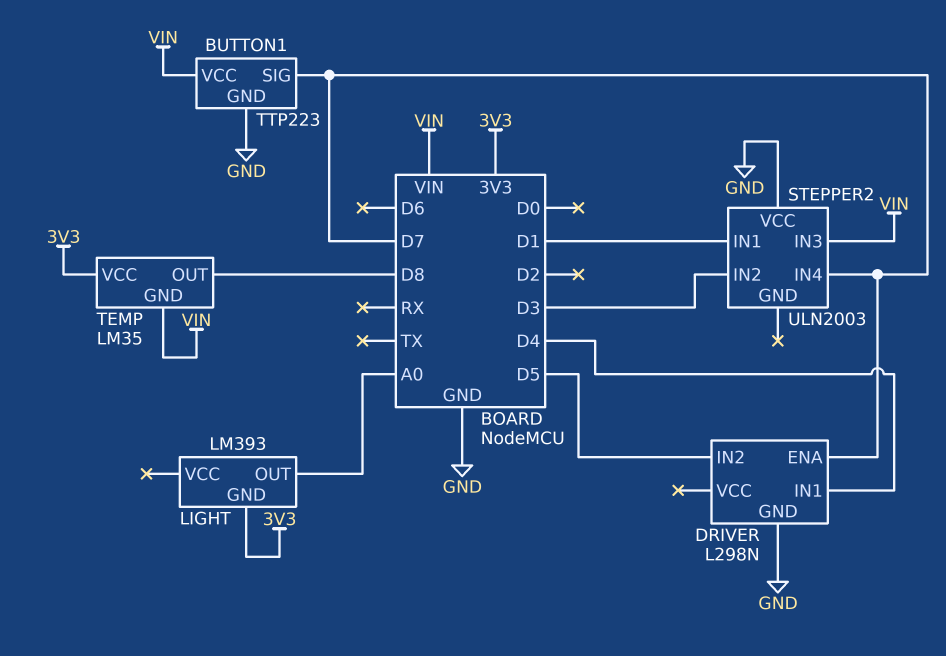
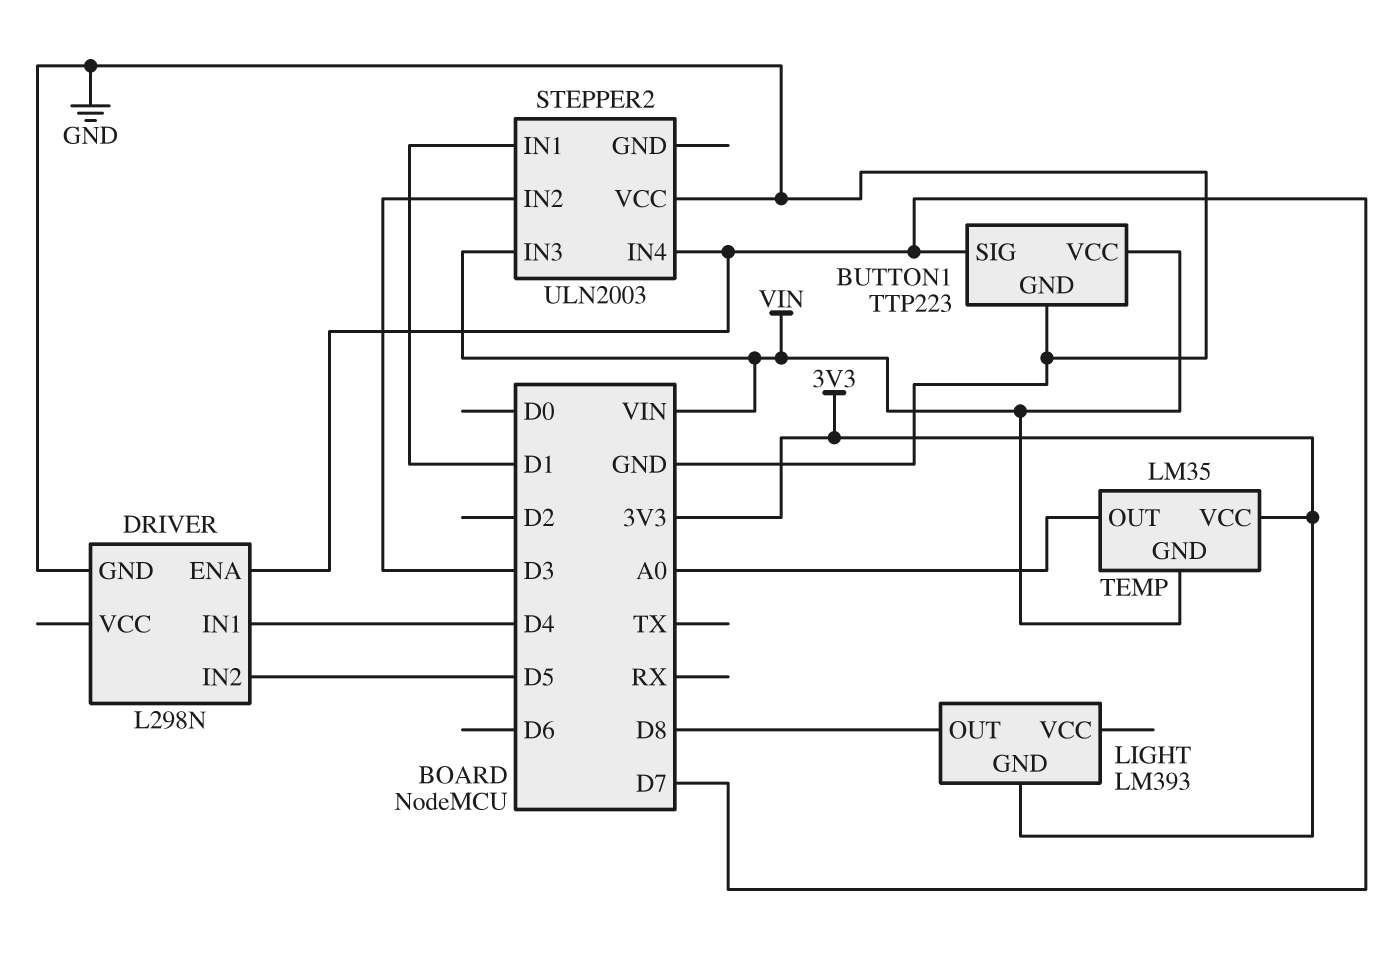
LIGHT pin OUT: A0 -> D8
TEMP pin OUT: D8 -> A0

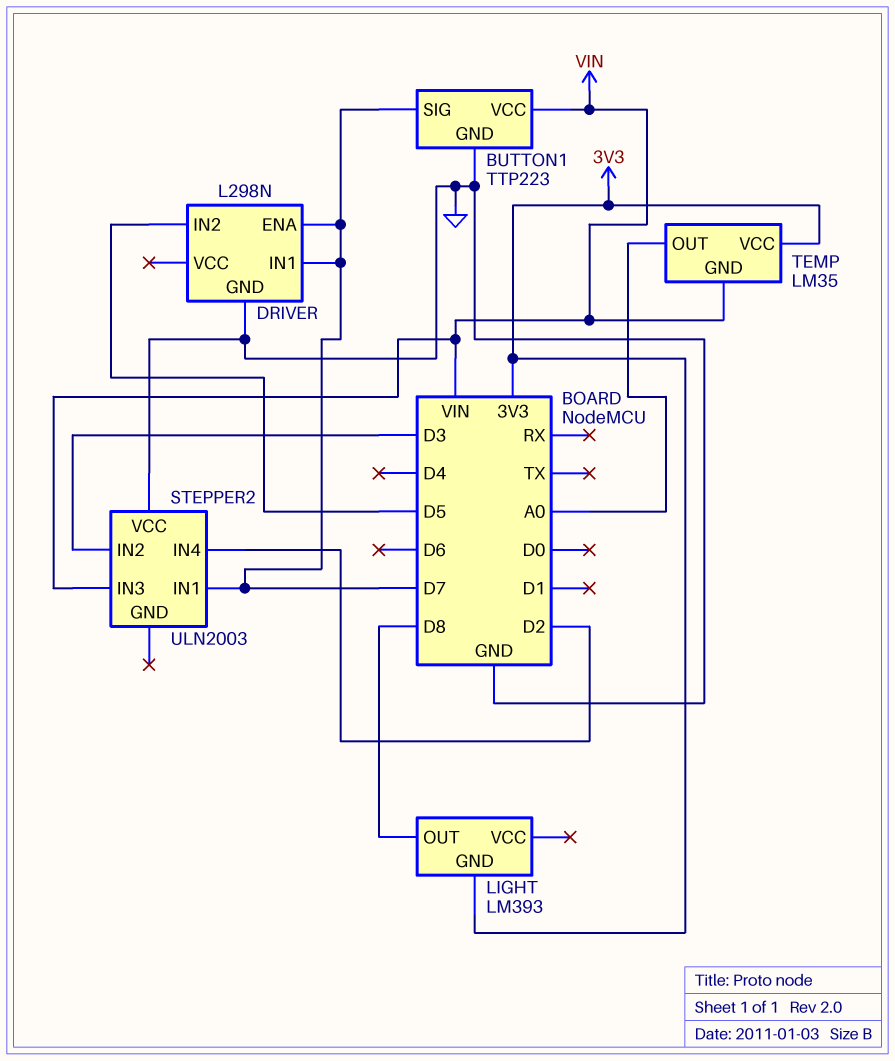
DRIVER pin IN1: D4 -> D7
STEPPER2 pin IN1: D1 -> D7
STEPPER2 pin IN4: D7 -> D2

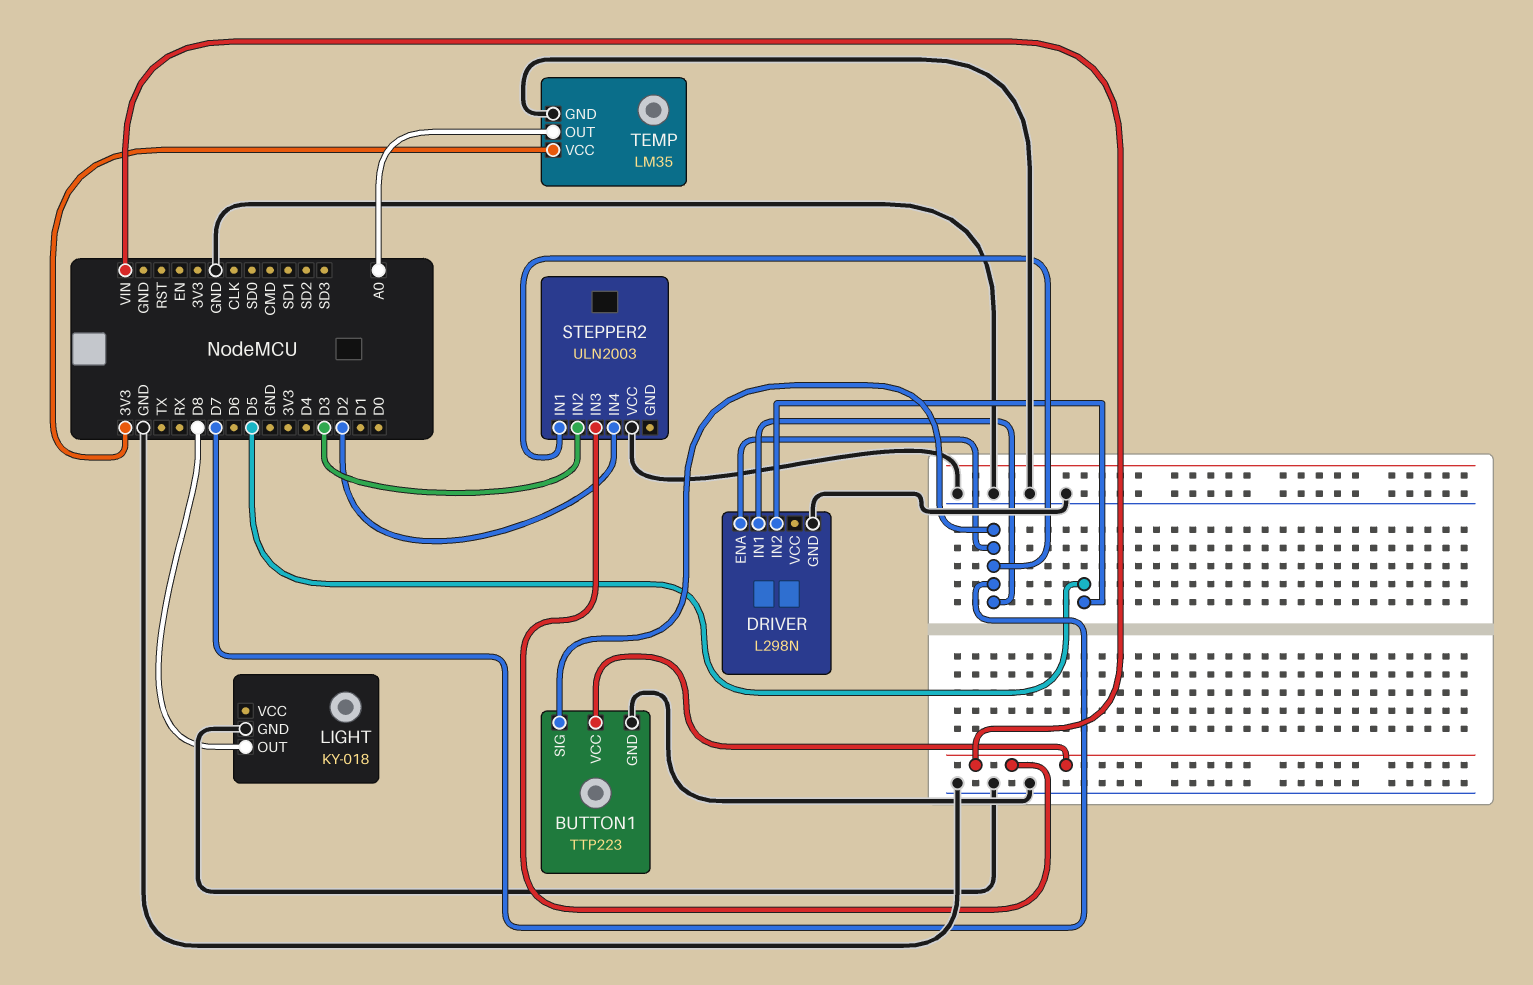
LIGHT: LM393 -> KY-018
LIGHT pin GND: 3V3 -> GND
TEMP pin GND: VIN -> GND

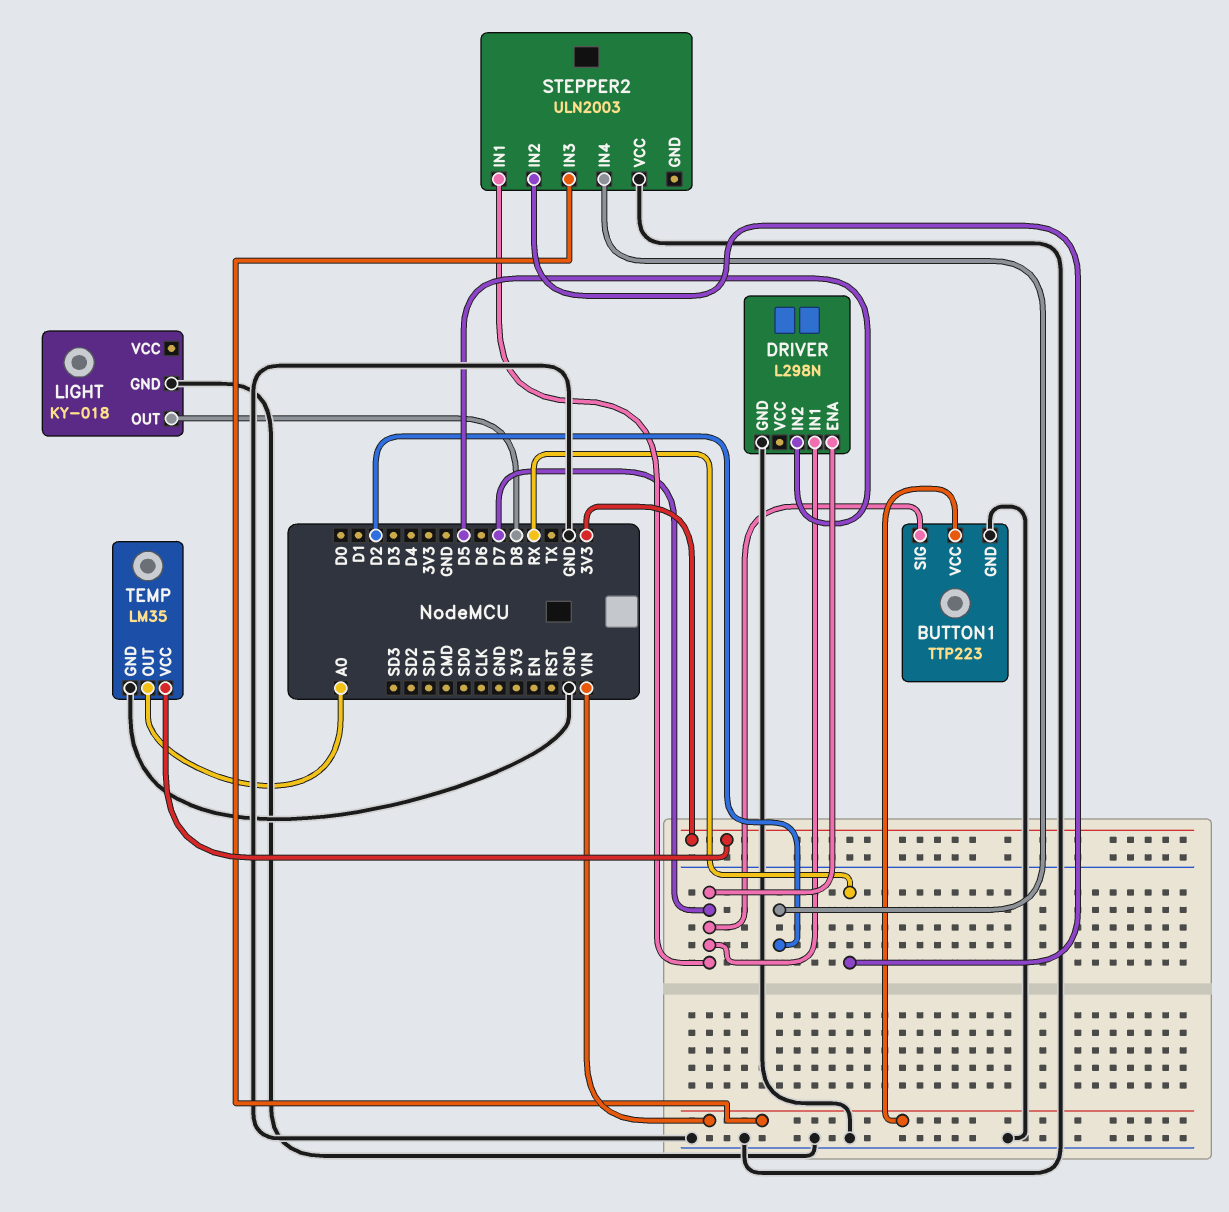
STEPPER2 pin IN2: D3 -> RX

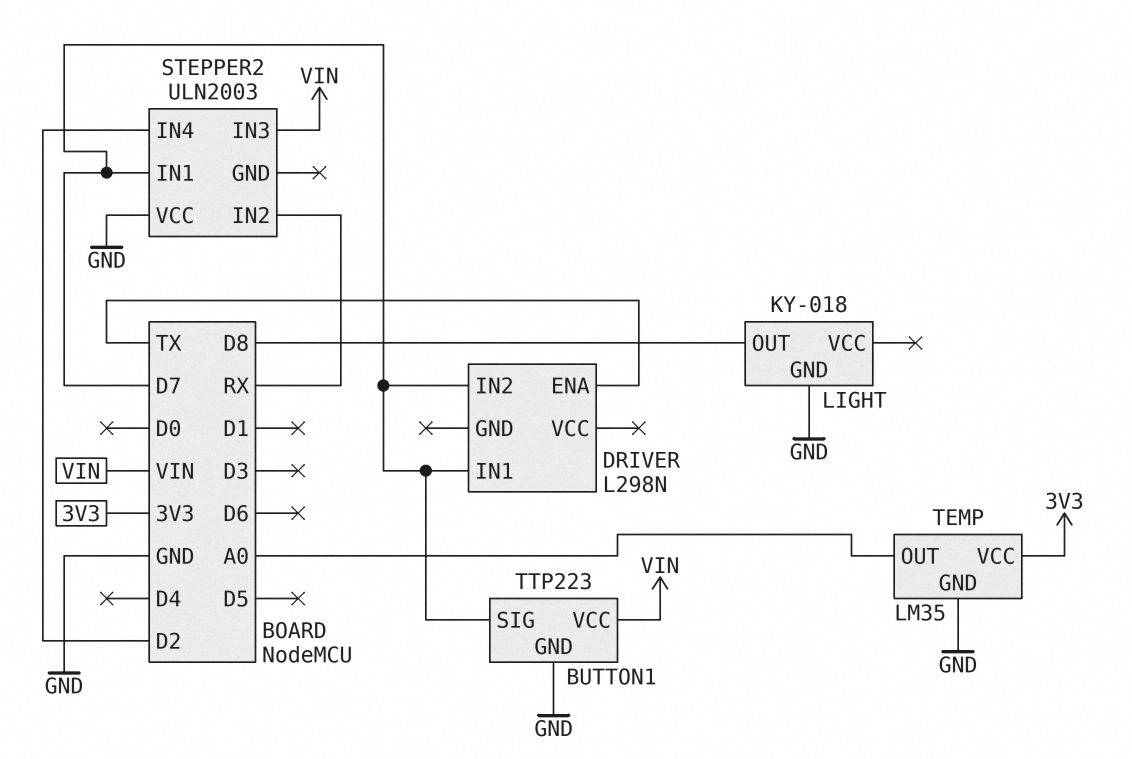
DRIVER pin ENA: D7 -> TX
DRIVER pin GND: GND -> none
DRIVER pin IN2: D5 -> D7

